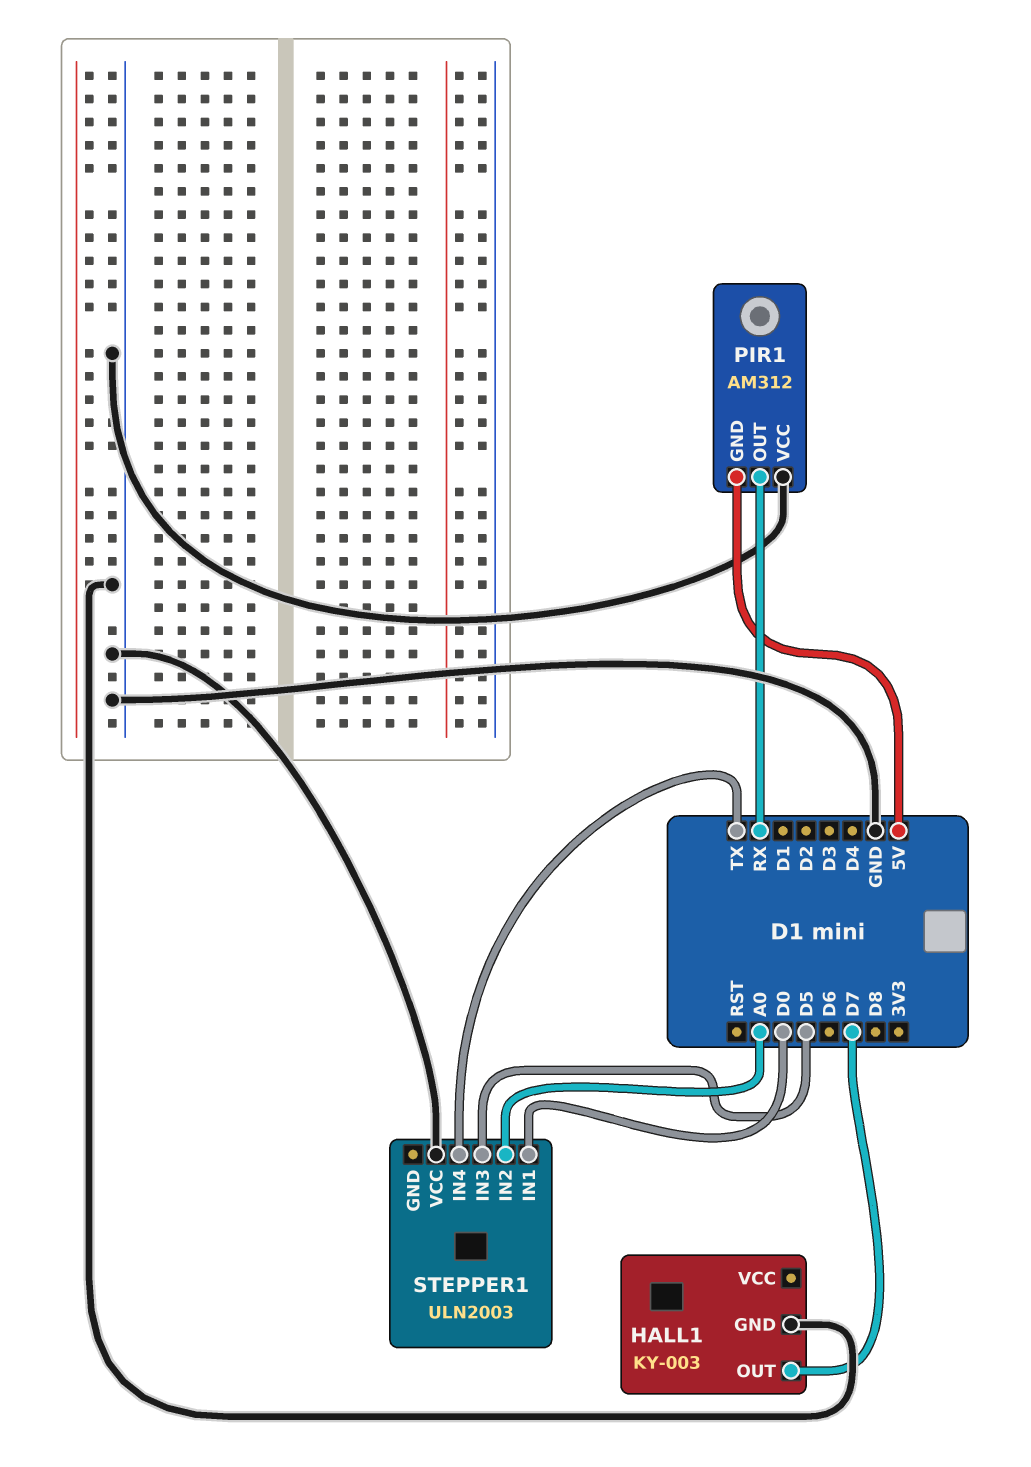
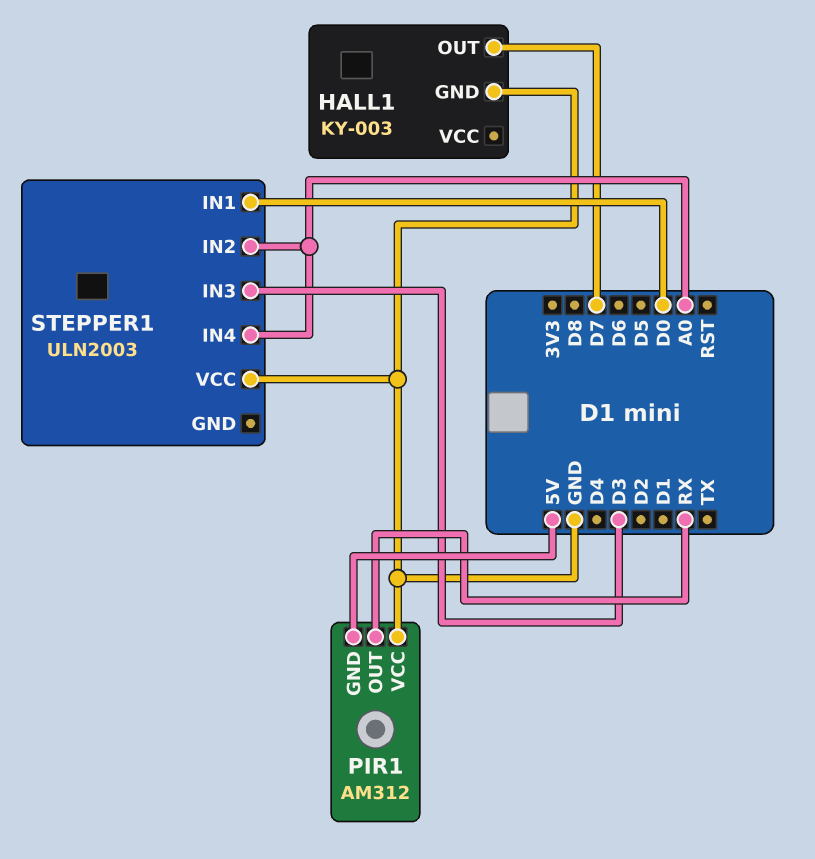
STEPPER1 pin IN3: D5 -> D3
STEPPER1 pin IN4: TX -> A0

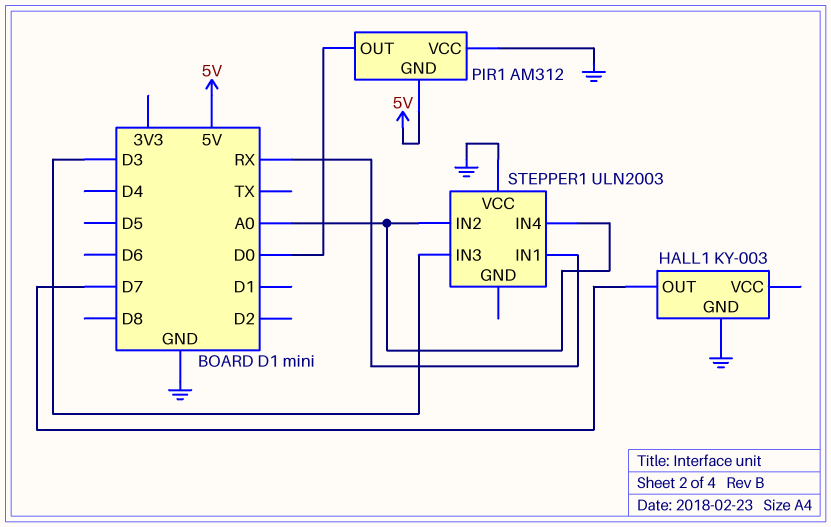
PIR1 pin OUT: RX -> D0
STEPPER1 pin IN1: D0 -> RX

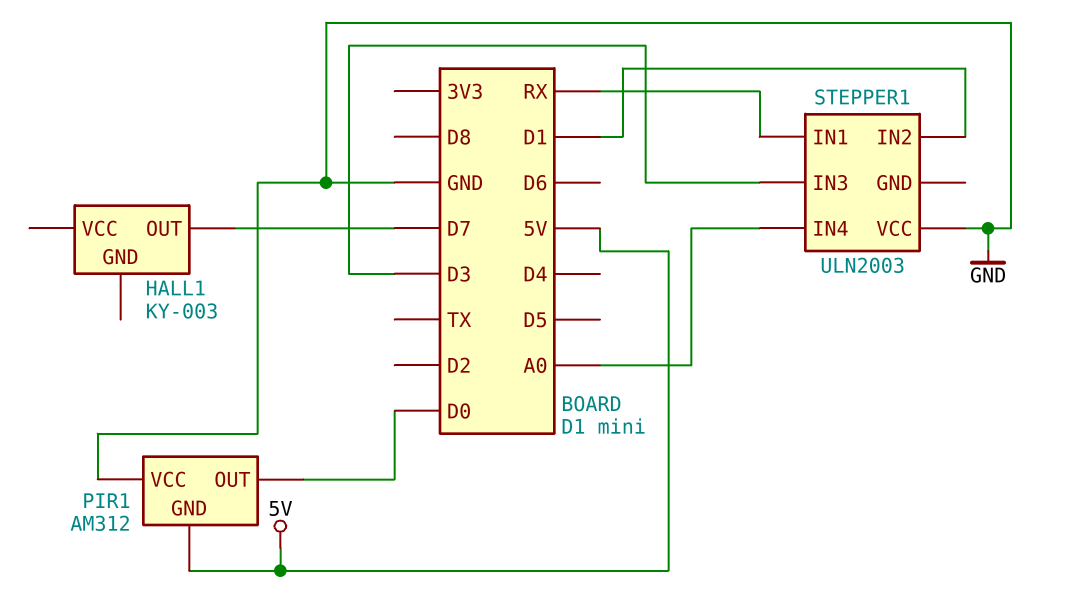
HALL1 pin GND: GND -> none
STEPPER1 pin IN2: A0 -> D1

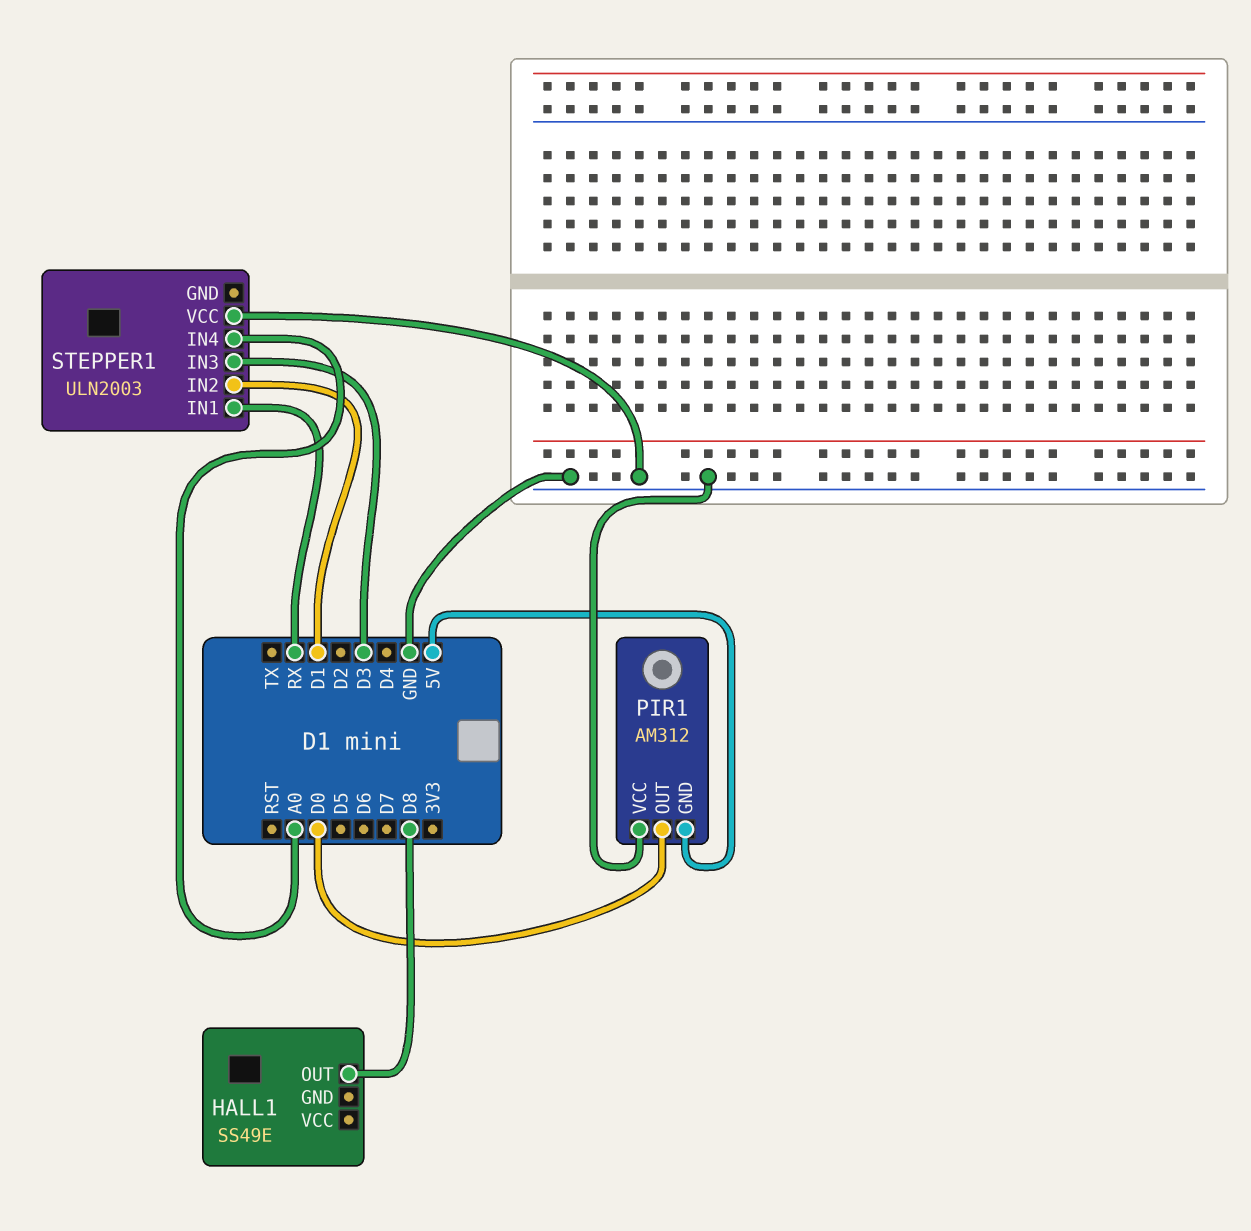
HALL1: KY-003 -> SS49E
HALL1 pin OUT: D7 -> D8

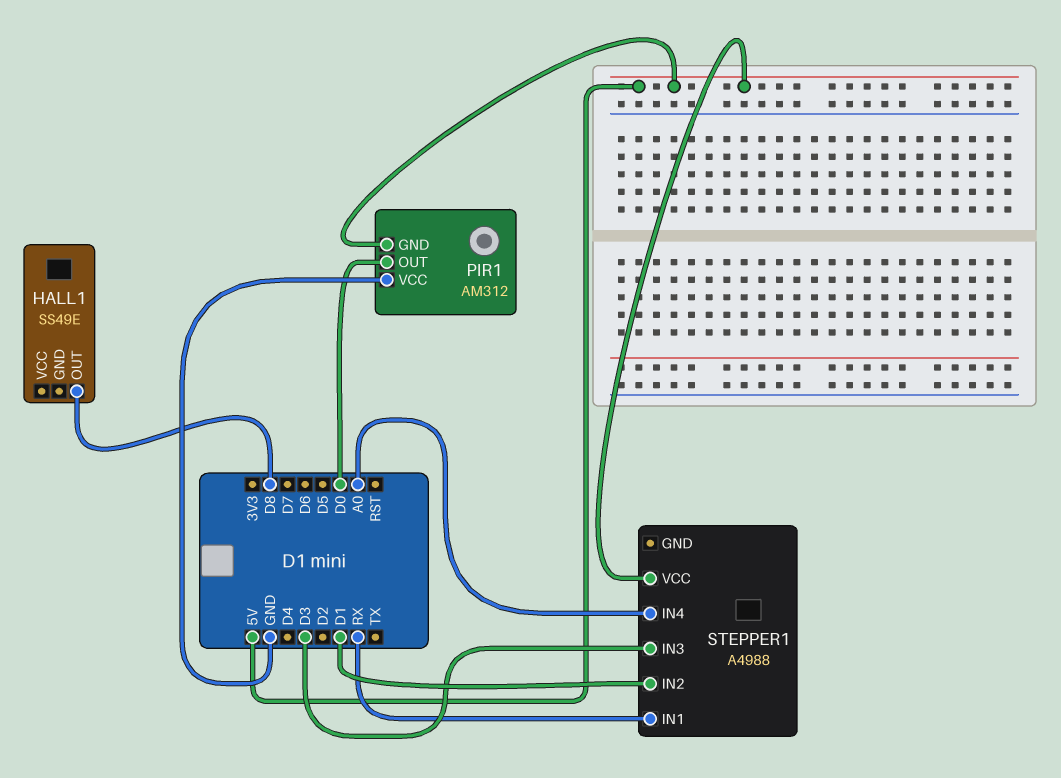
STEPPER1: ULN2003 -> A4988
STEPPER1 pin VCC: GND -> 5V

